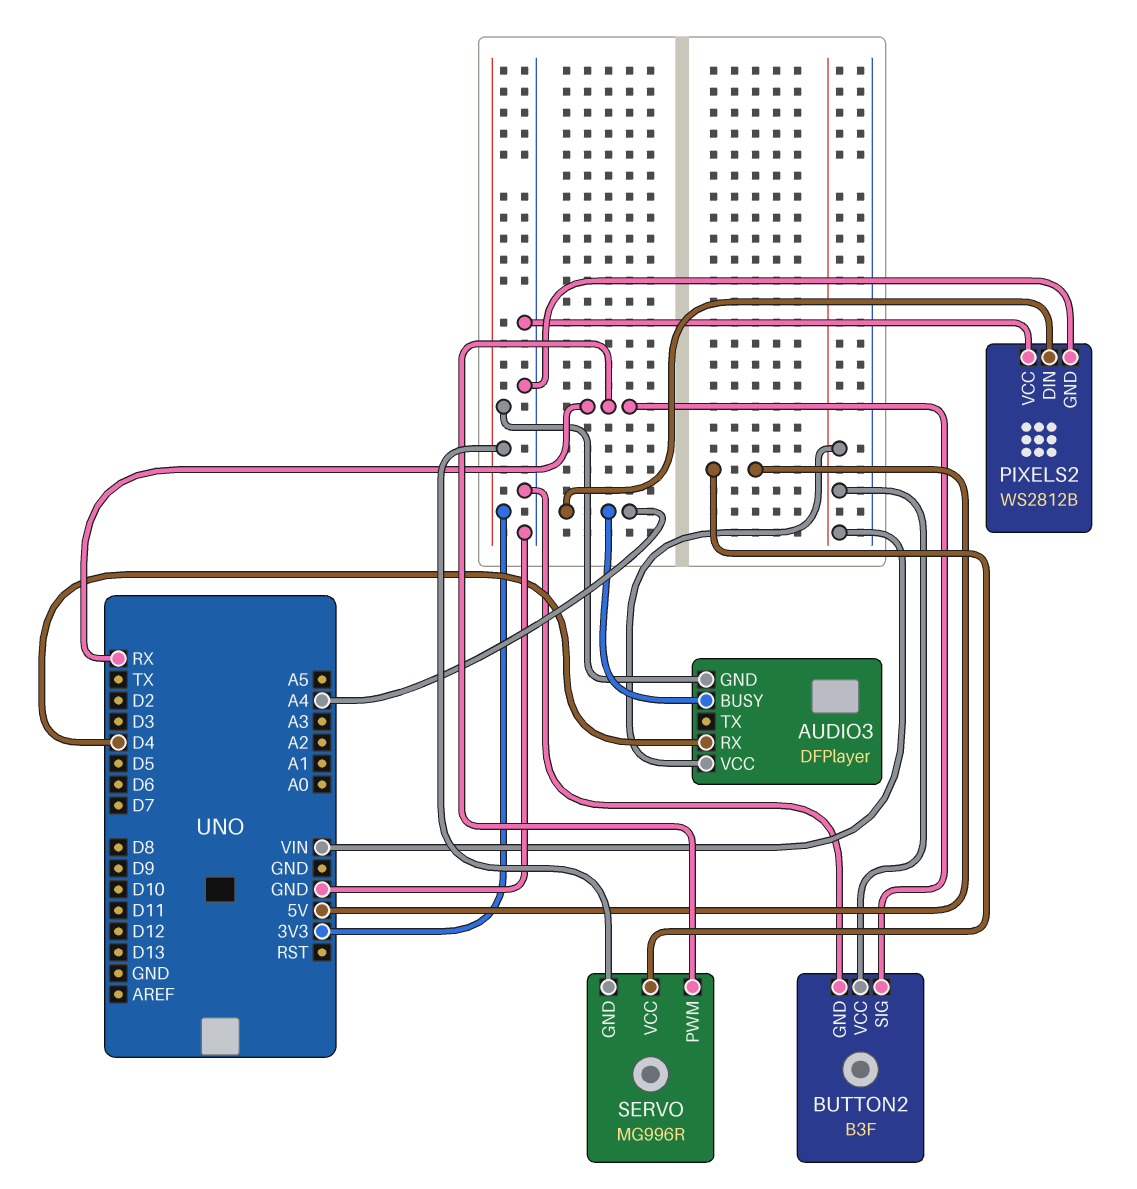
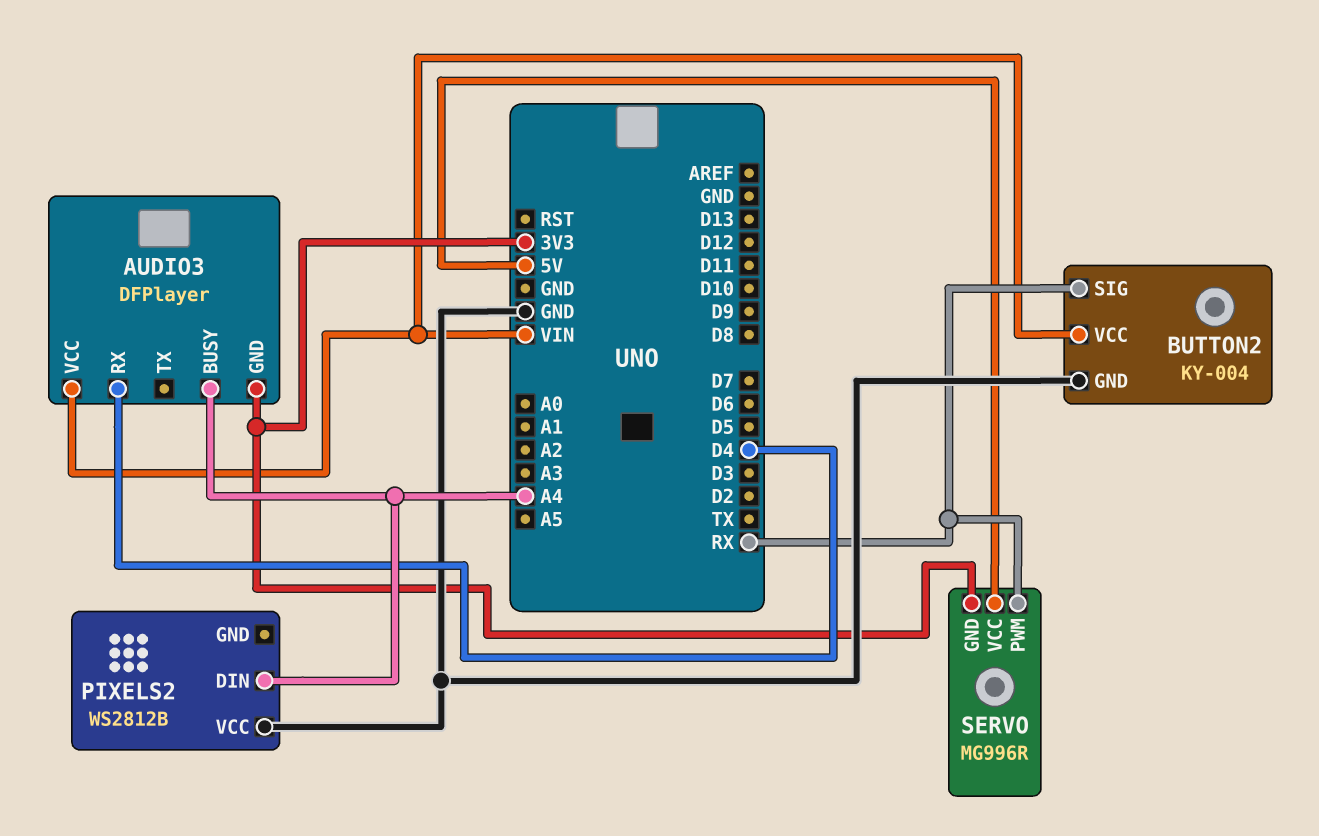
BUTTON2: B3F -> KY-004
PIXELS2 pin GND: GND -> none

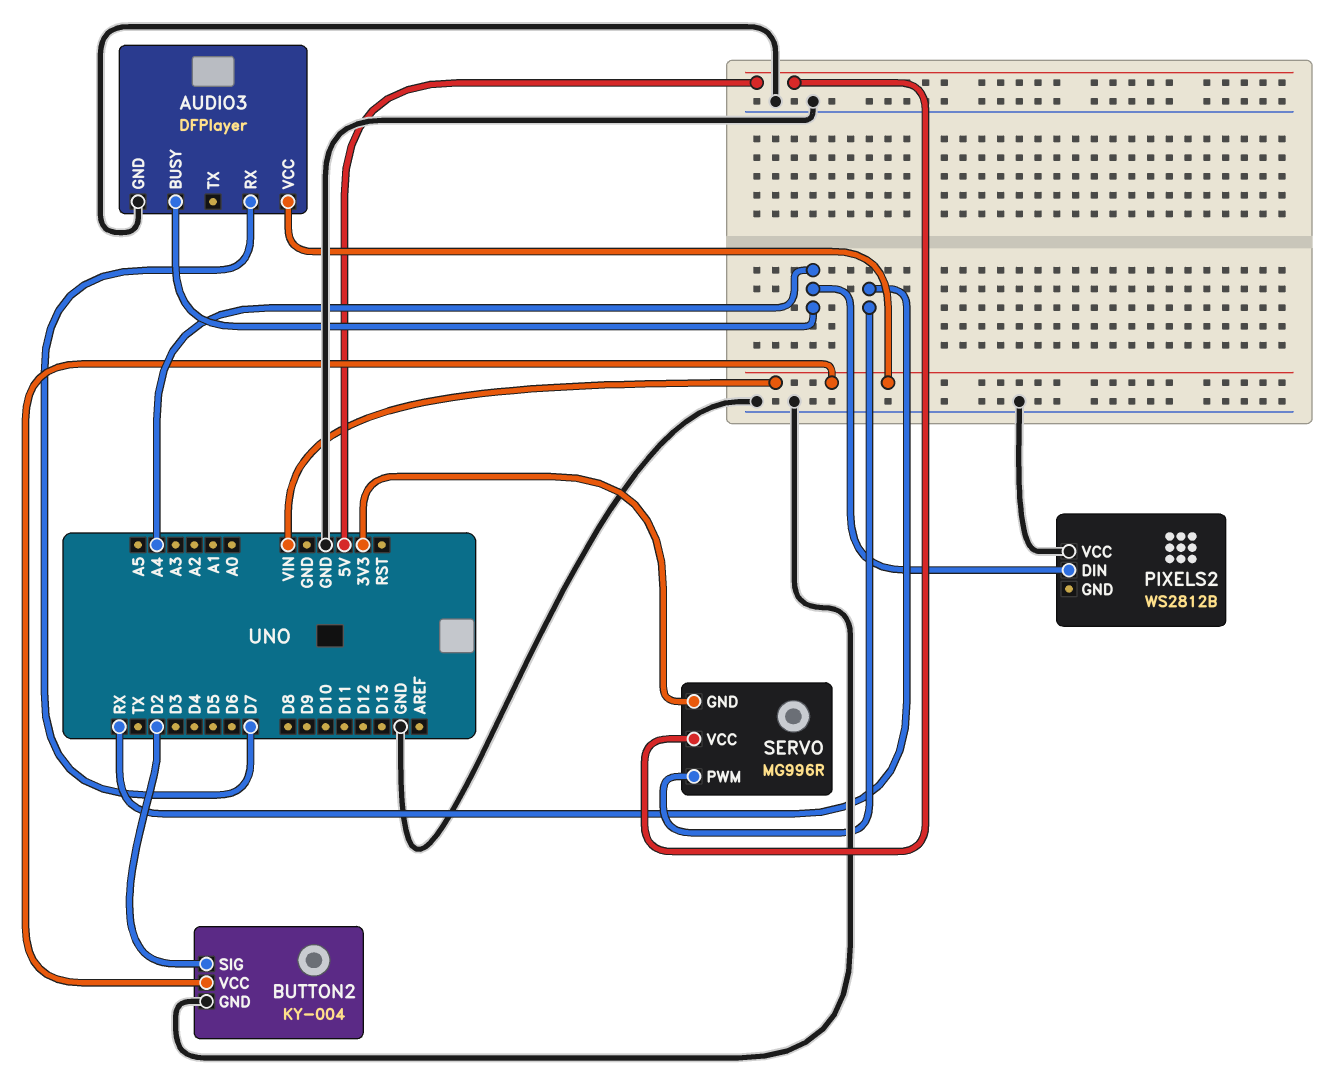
AUDIO3 pin GND: 3V3 -> GND
AUDIO3 pin RX: D4 -> D7
BUTTON2 pin SIG: RX -> D2

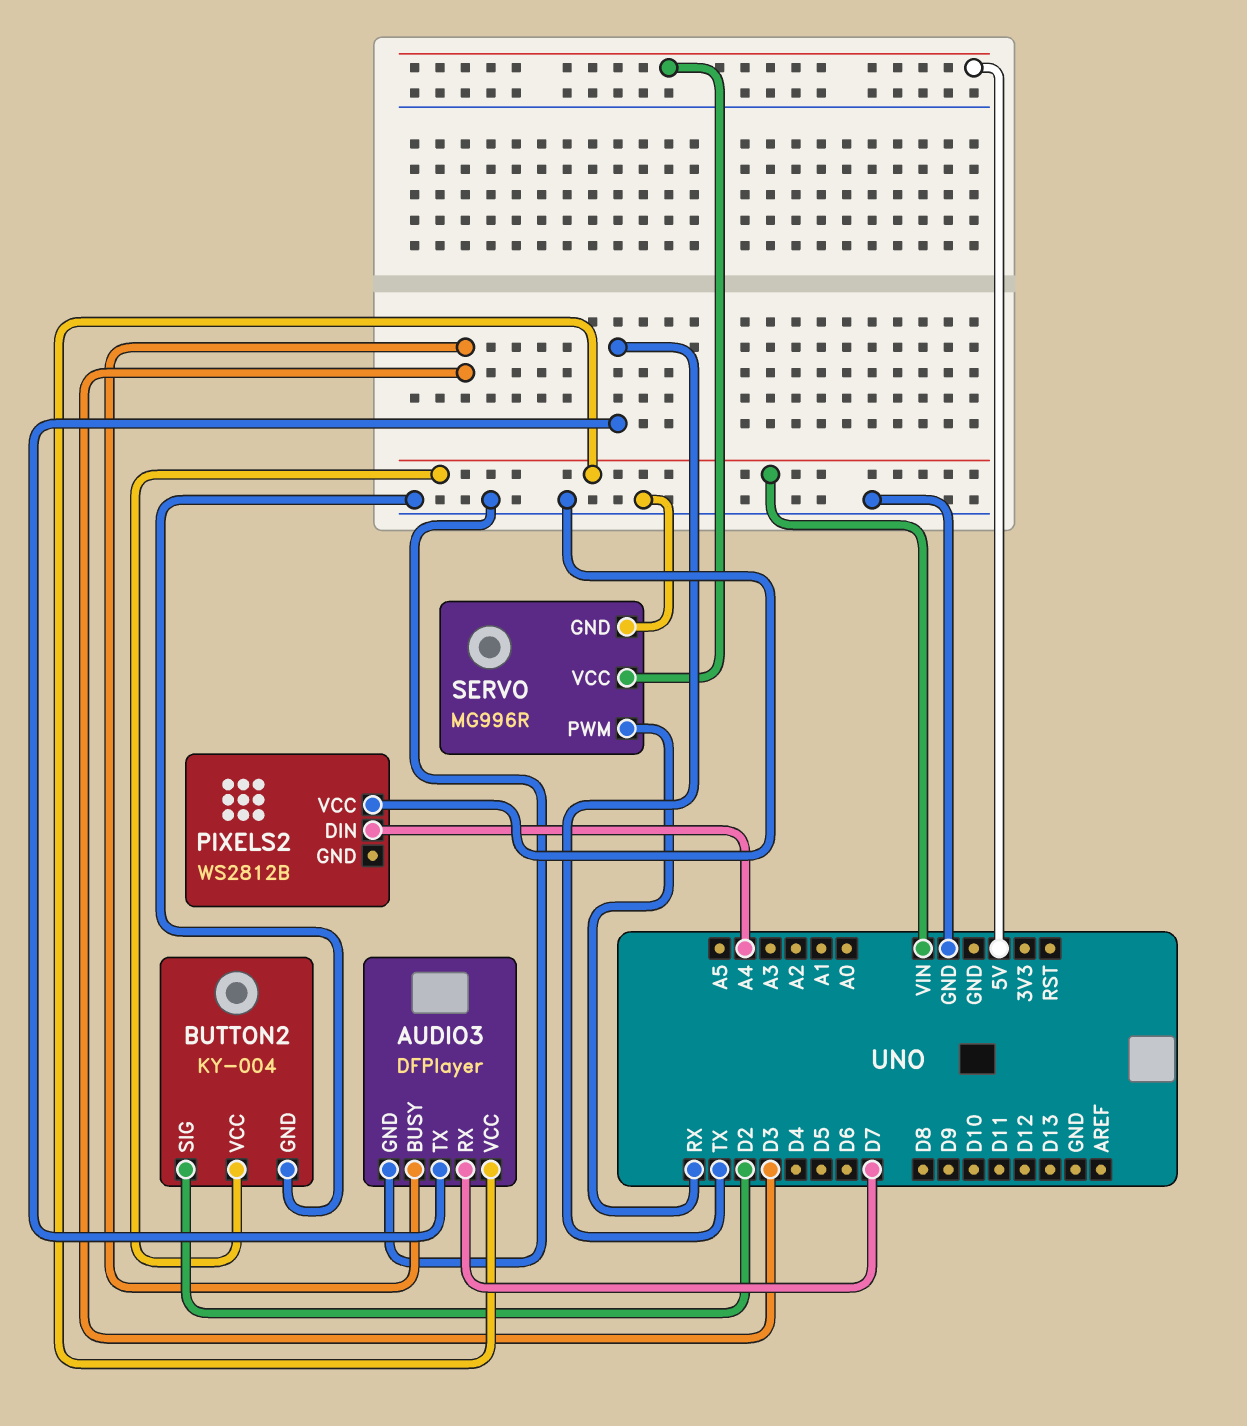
AUDIO3 pin BUSY: A4 -> D3
AUDIO3 pin TX: none -> TX
SERVO pin GND: 3V3 -> GND

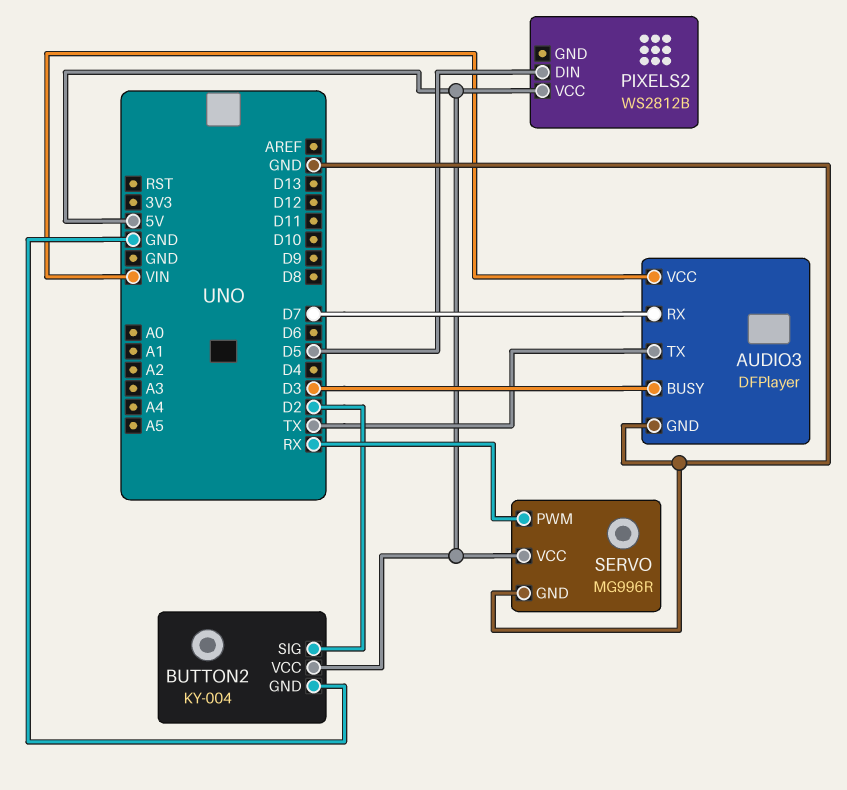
BUTTON2 pin VCC: VIN -> 5V
PIXELS2 pin DIN: A4 -> D5
PIXELS2 pin VCC: GND -> 5V

